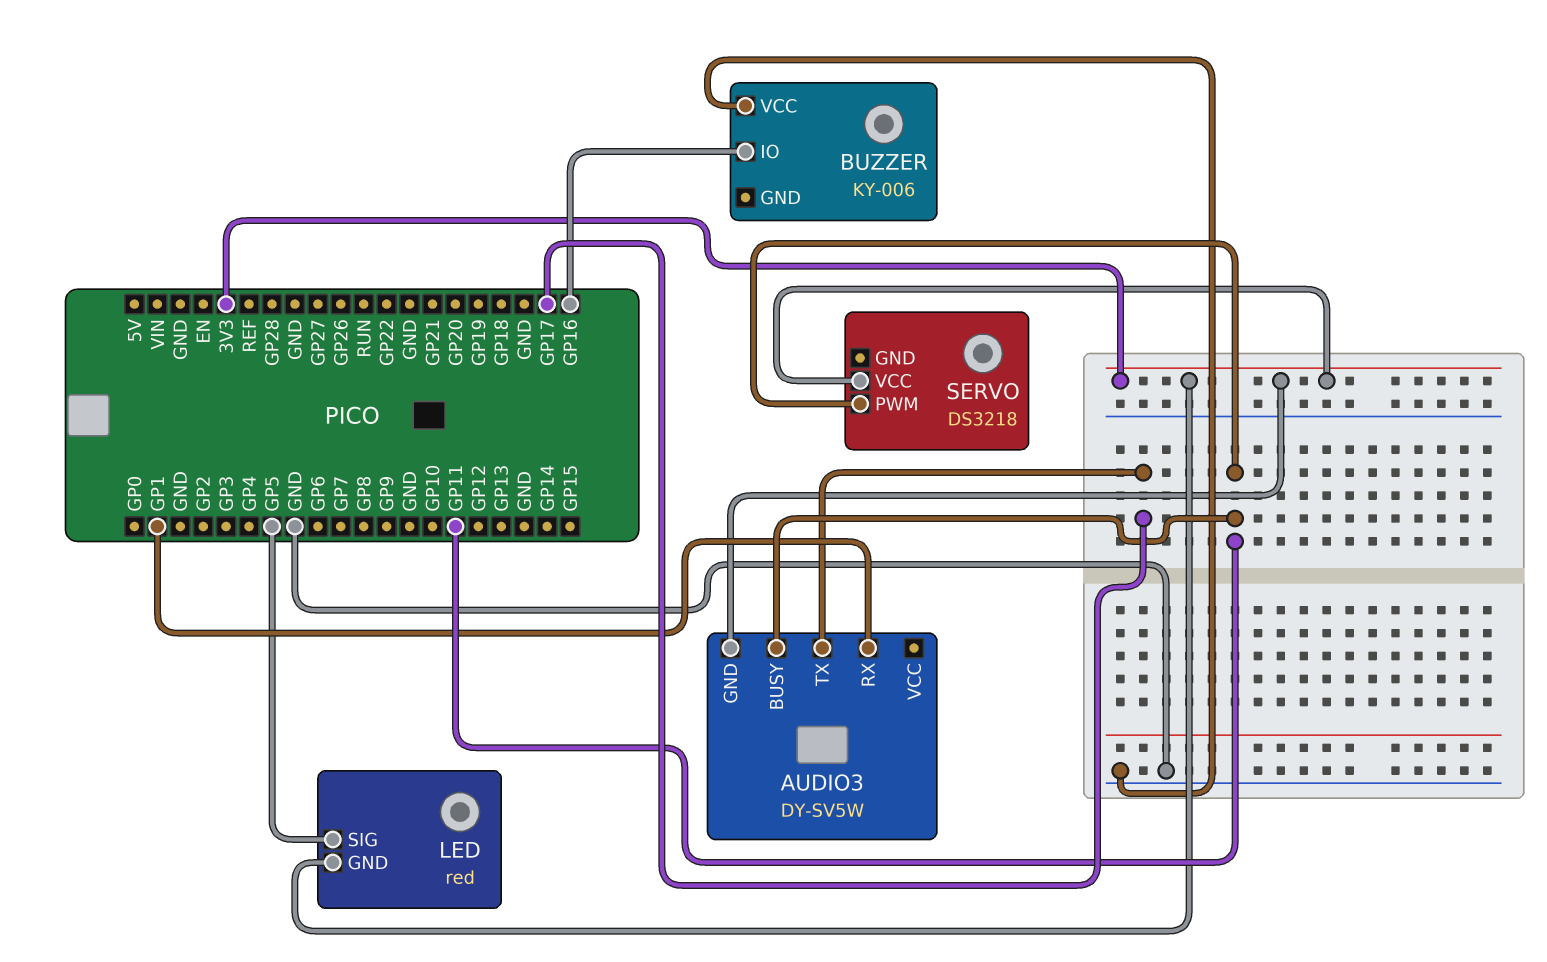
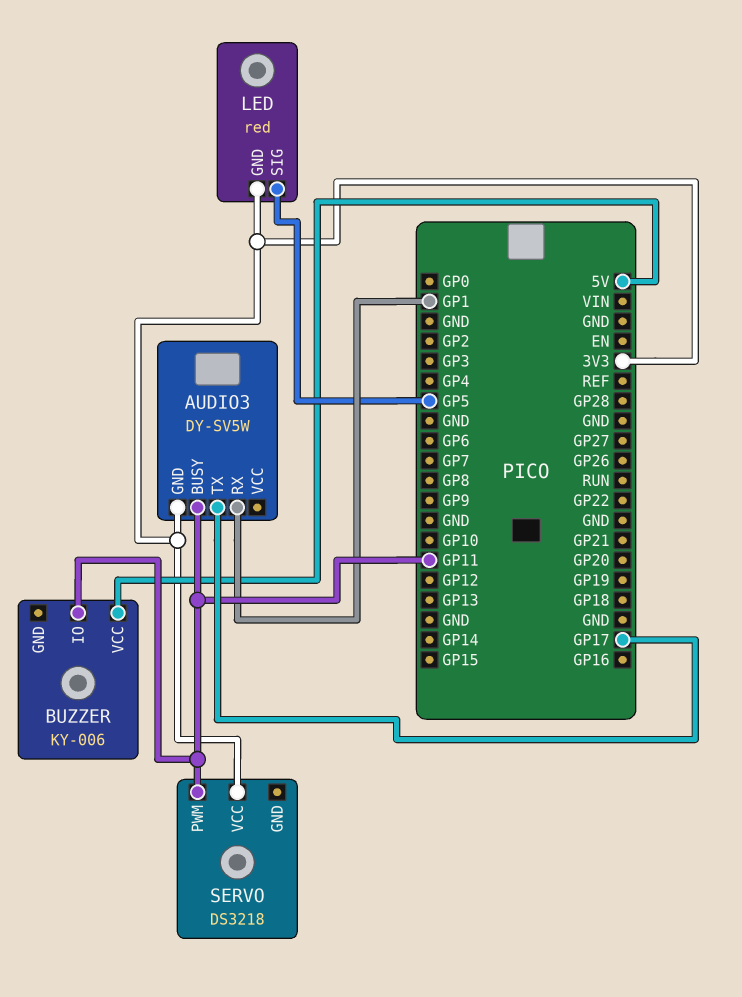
BUZZER pin IO: GP16 -> GP11
BUZZER pin VCC: GND -> 5V

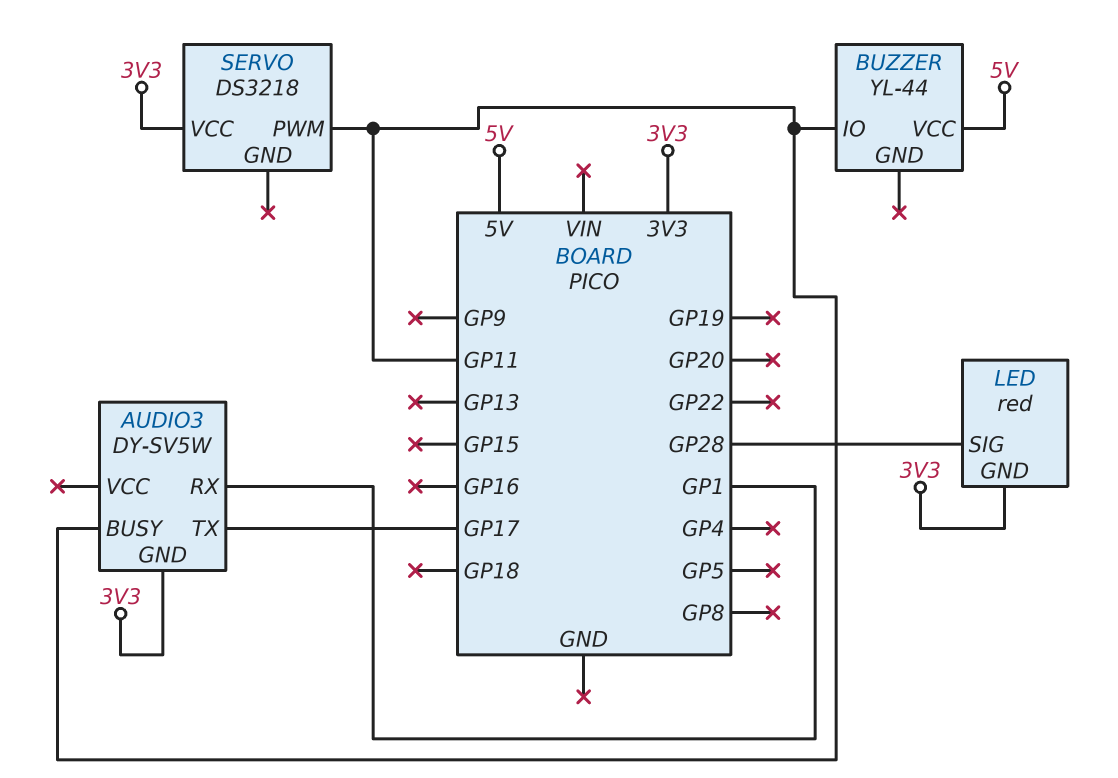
BUZZER: KY-006 -> YL-44
LED pin SIG: GP5 -> GP28

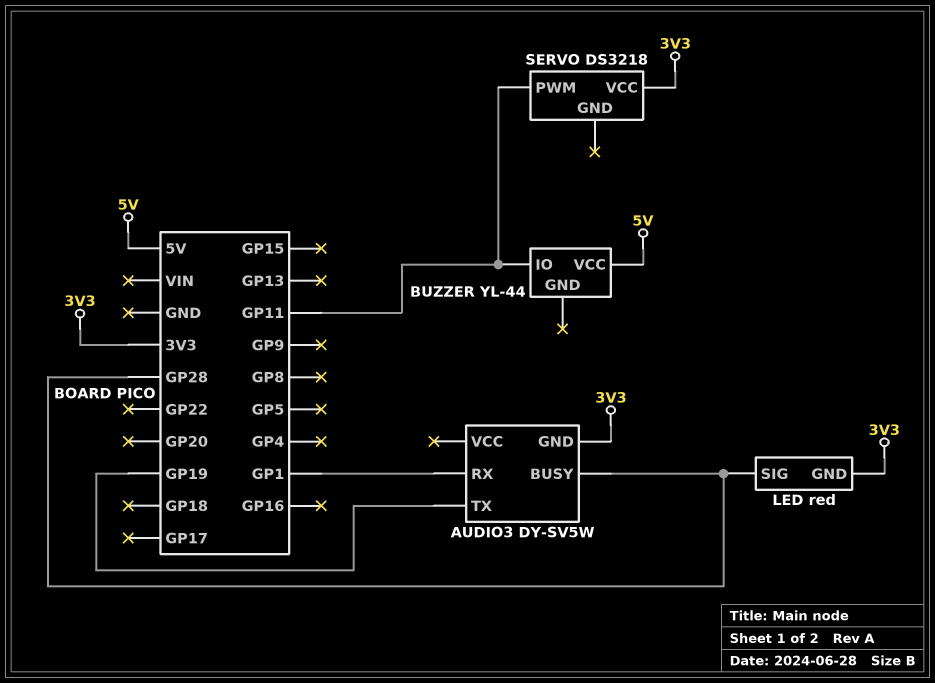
AUDIO3 pin BUSY: GP11 -> GP28
AUDIO3 pin TX: GP17 -> GP19

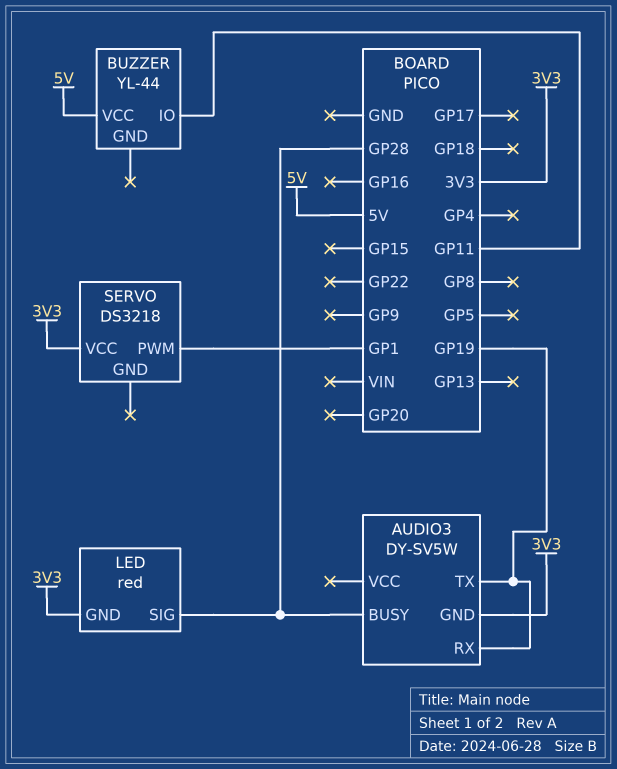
AUDIO3 pin RX: GP1 -> GP19
SERVO pin PWM: GP11 -> GP1

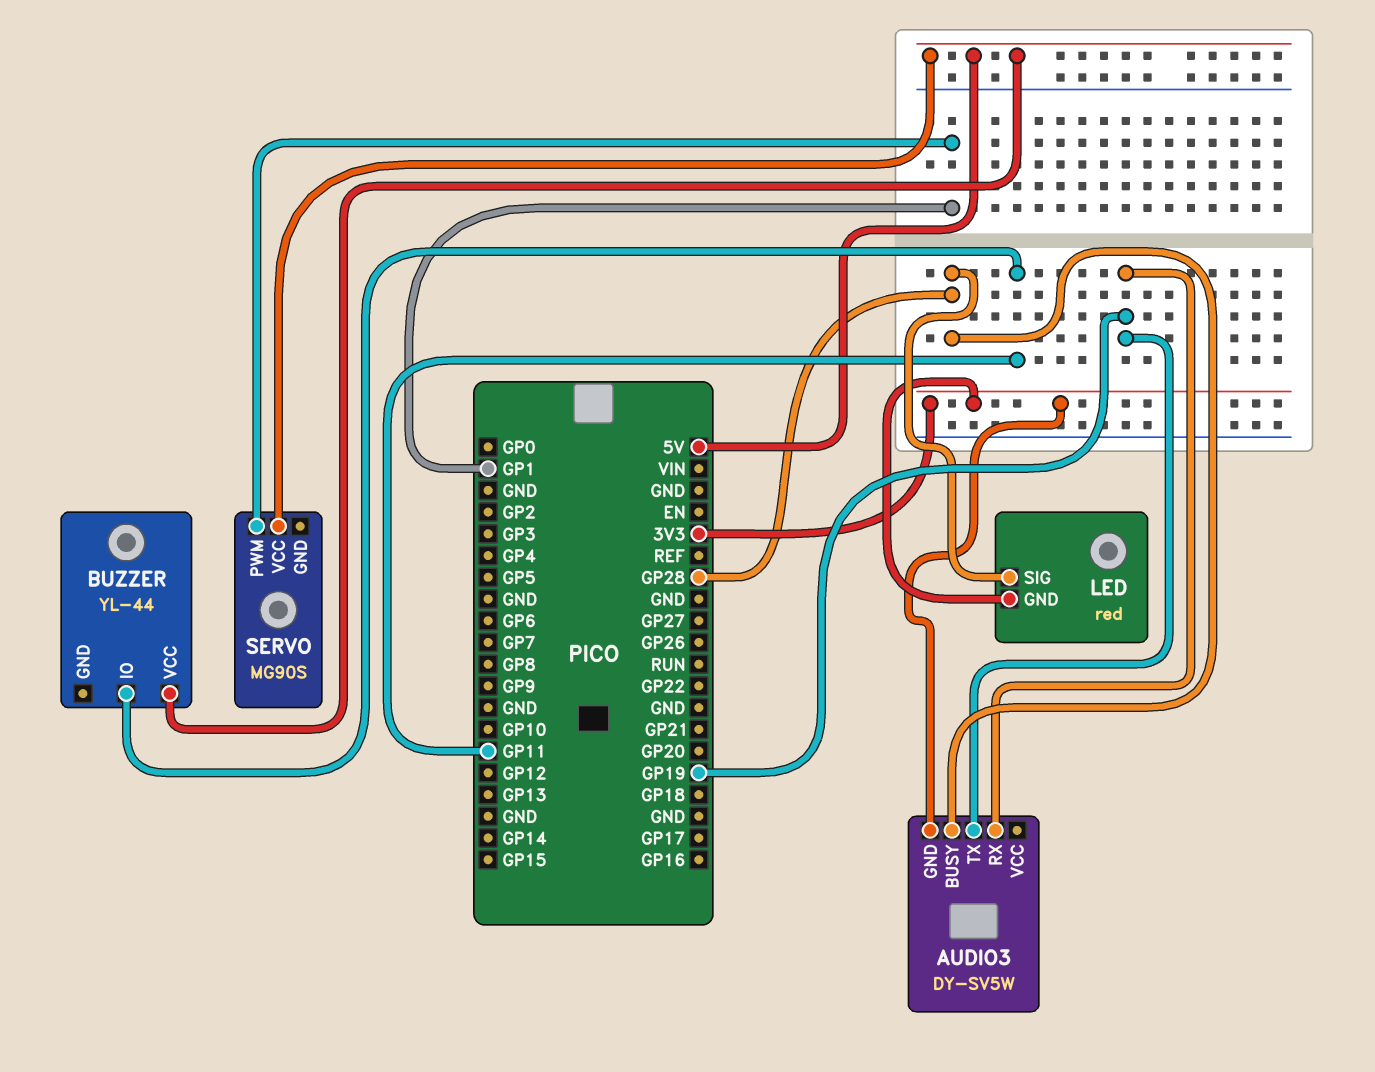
SERVO: DS3218 -> MG90S
SERVO pin VCC: 3V3 -> 5V

